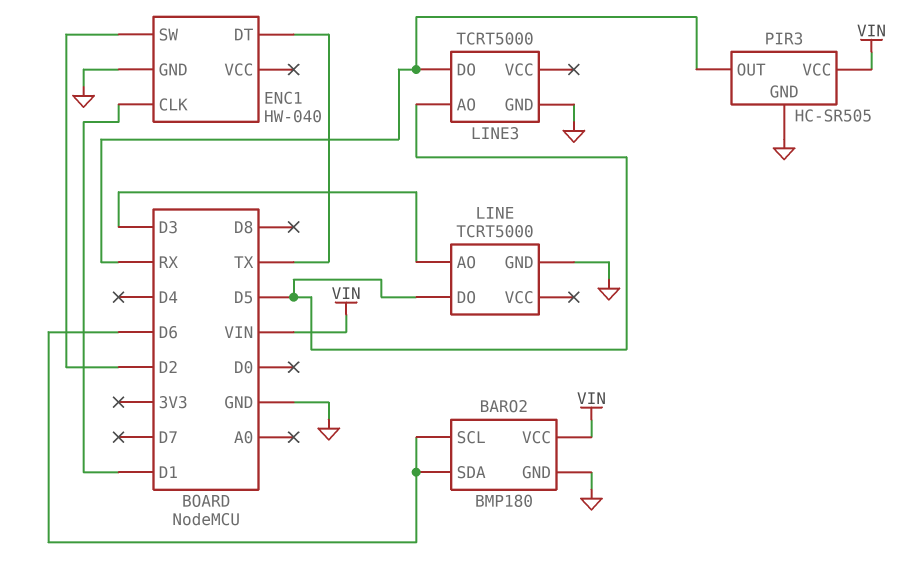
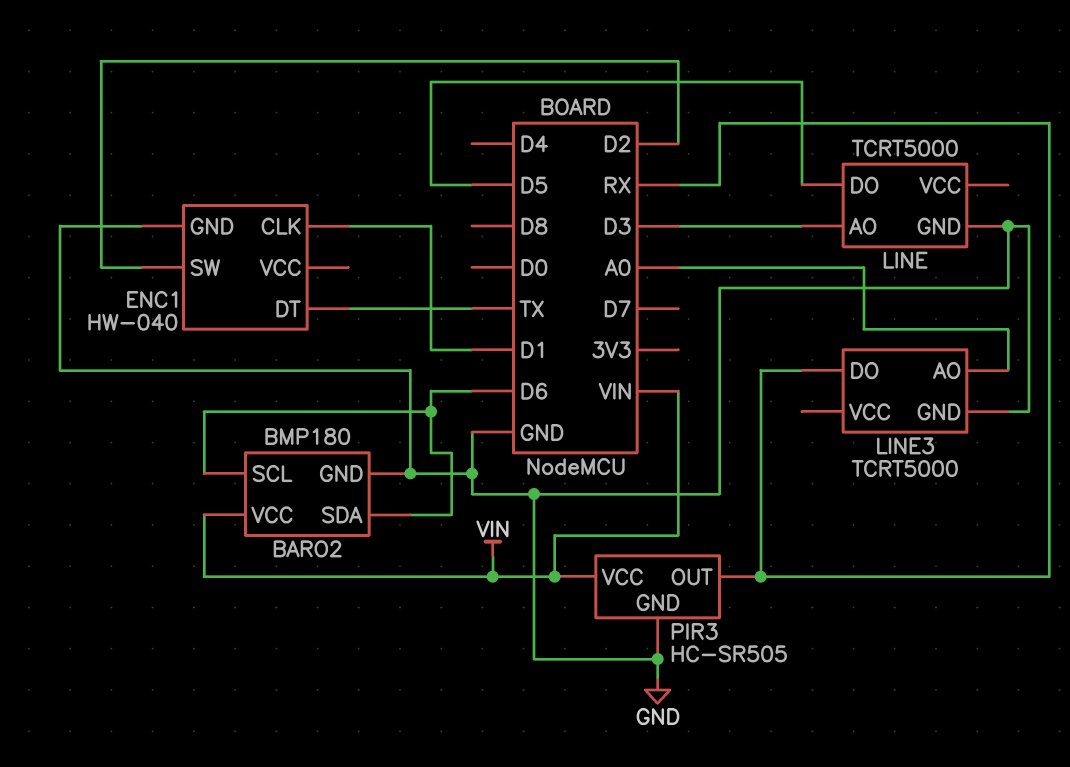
LINE3 pin AO: D5 -> A0

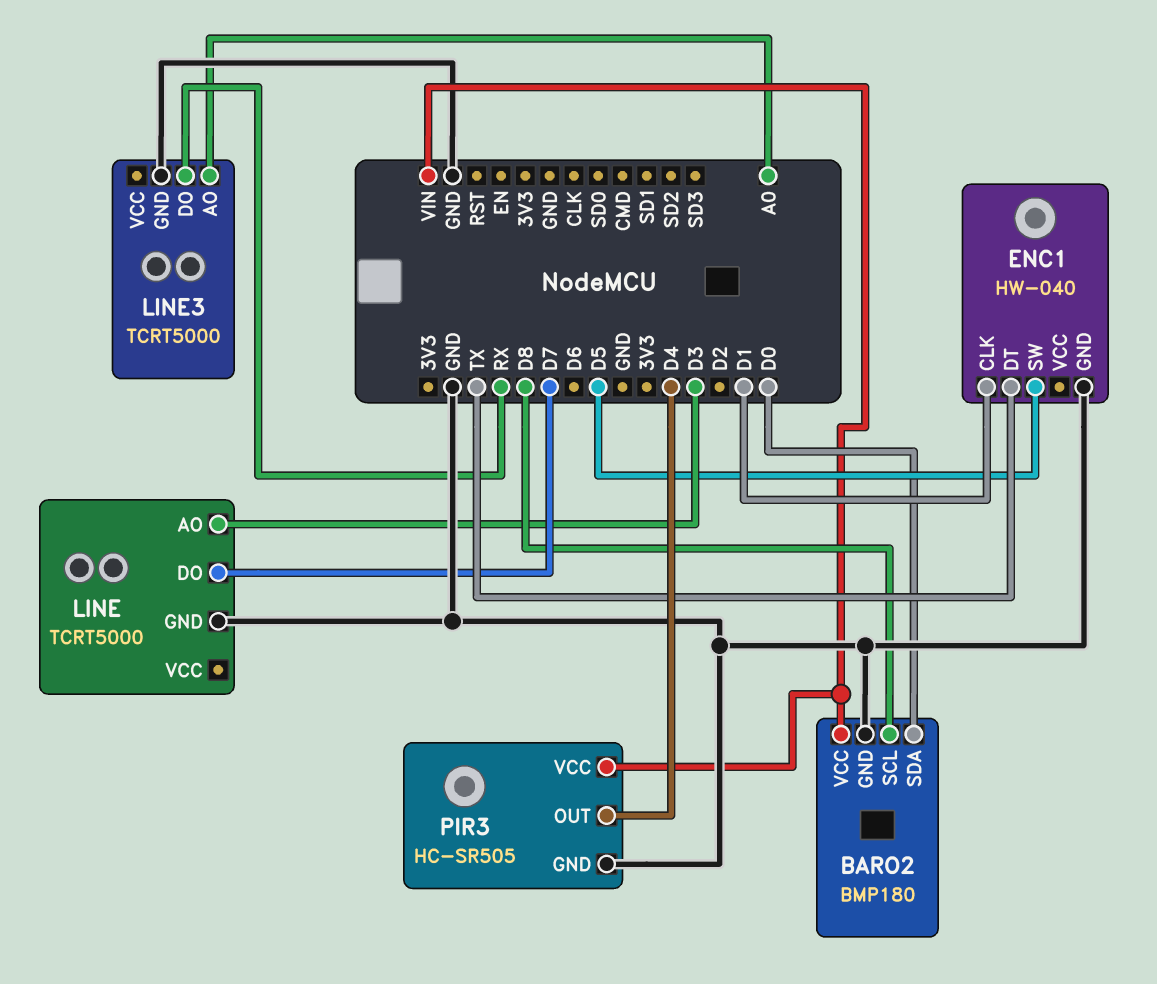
BARO2 pin SCL: D6 -> D8
BARO2 pin SDA: D6 -> D0
ENC1 pin SW: D2 -> D5
LINE pin DO: D5 -> D7
PIR3 pin OUT: RX -> D4

